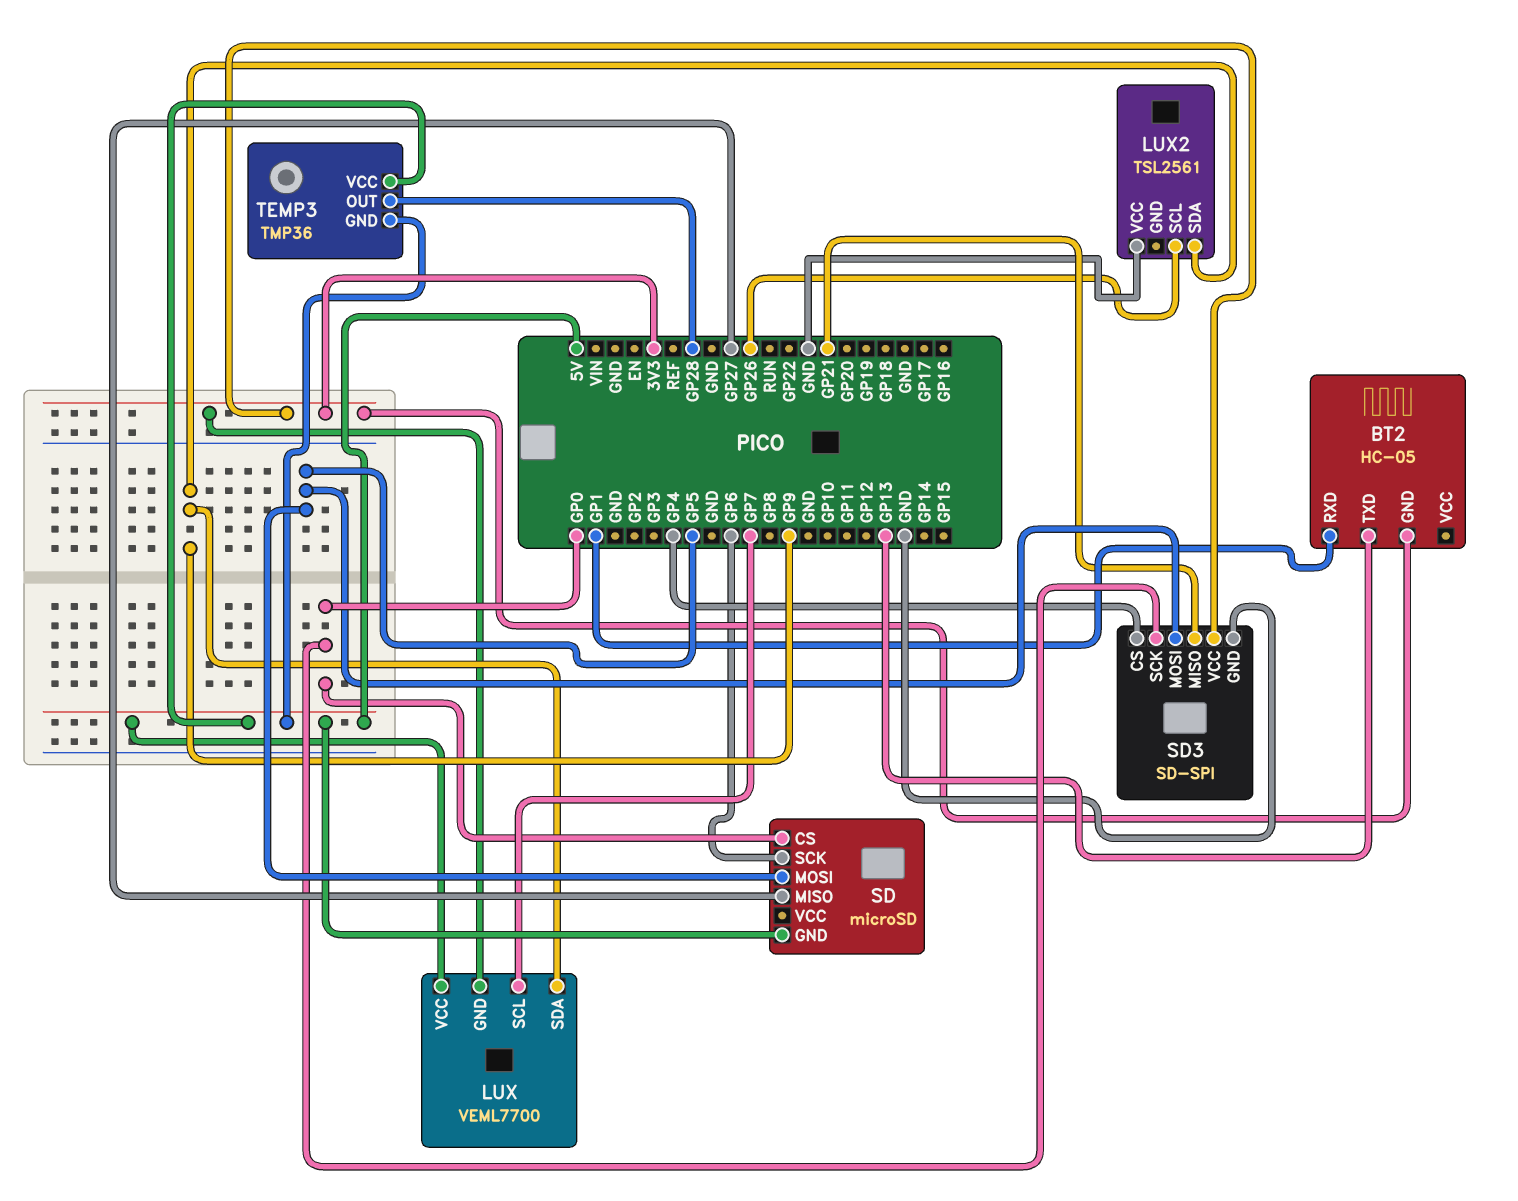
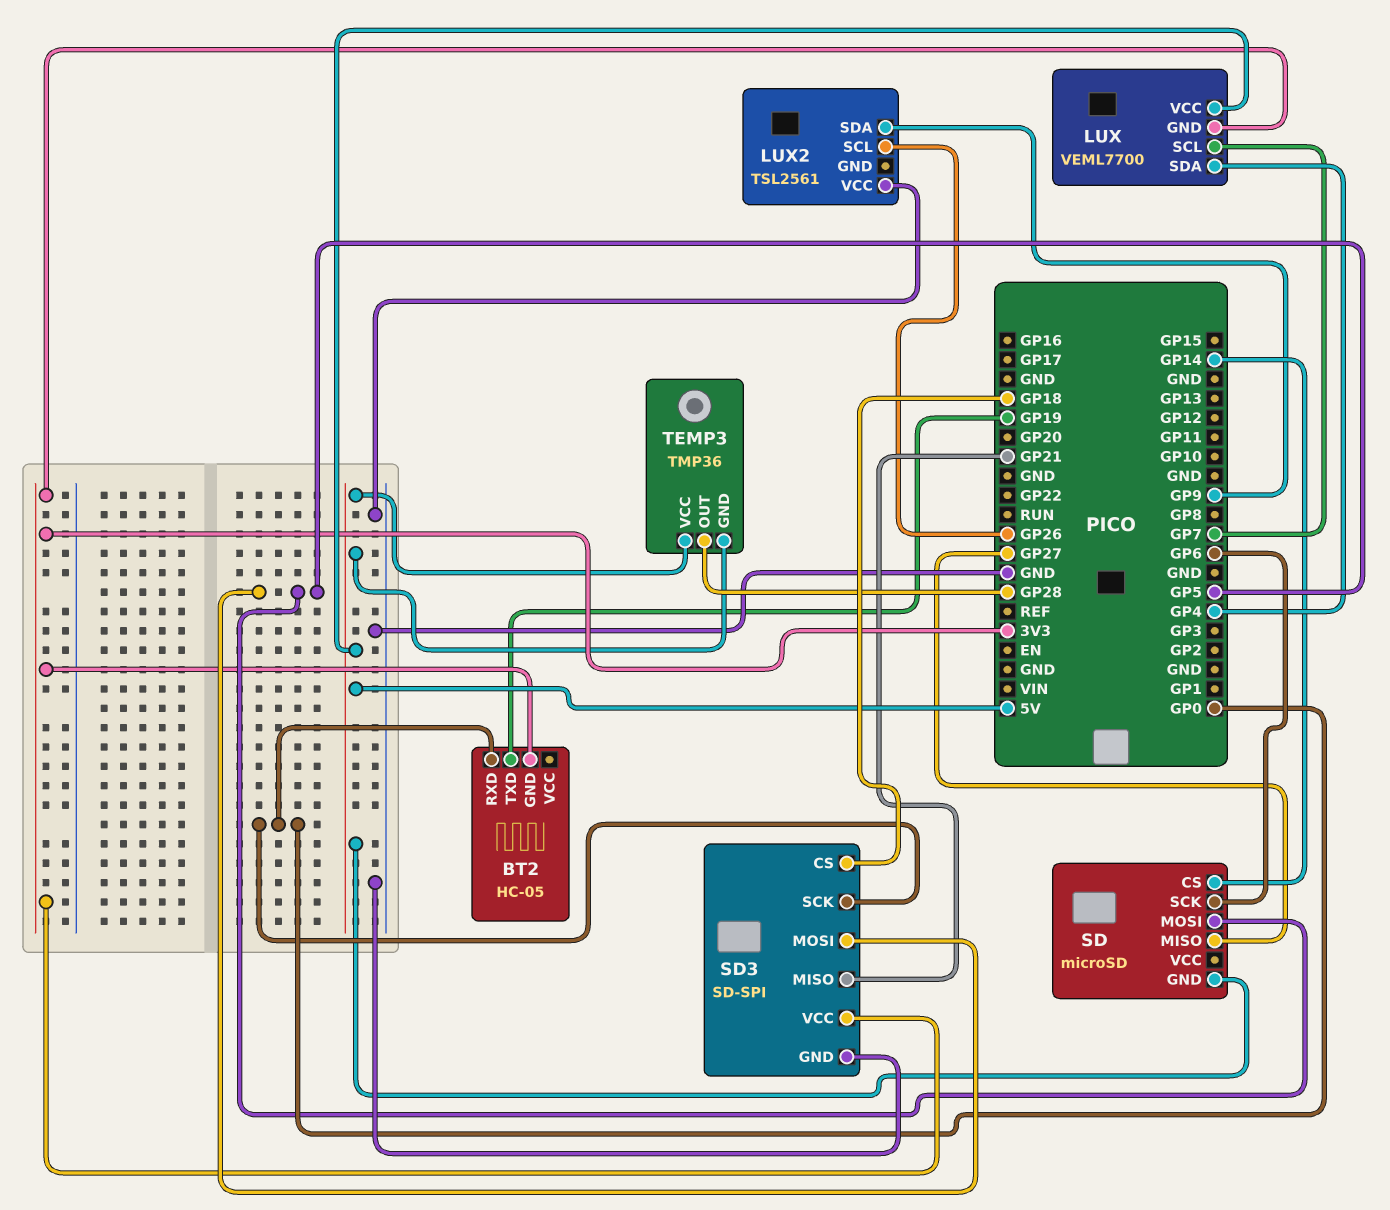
BT2 pin RXD: GP1 -> GP0
BT2 pin TXD: GP13 -> GP19
LUX pin SDA: GP9 -> GP4
SD pin CS: GP0 -> GP14
SD3 pin CS: GP4 -> GP18

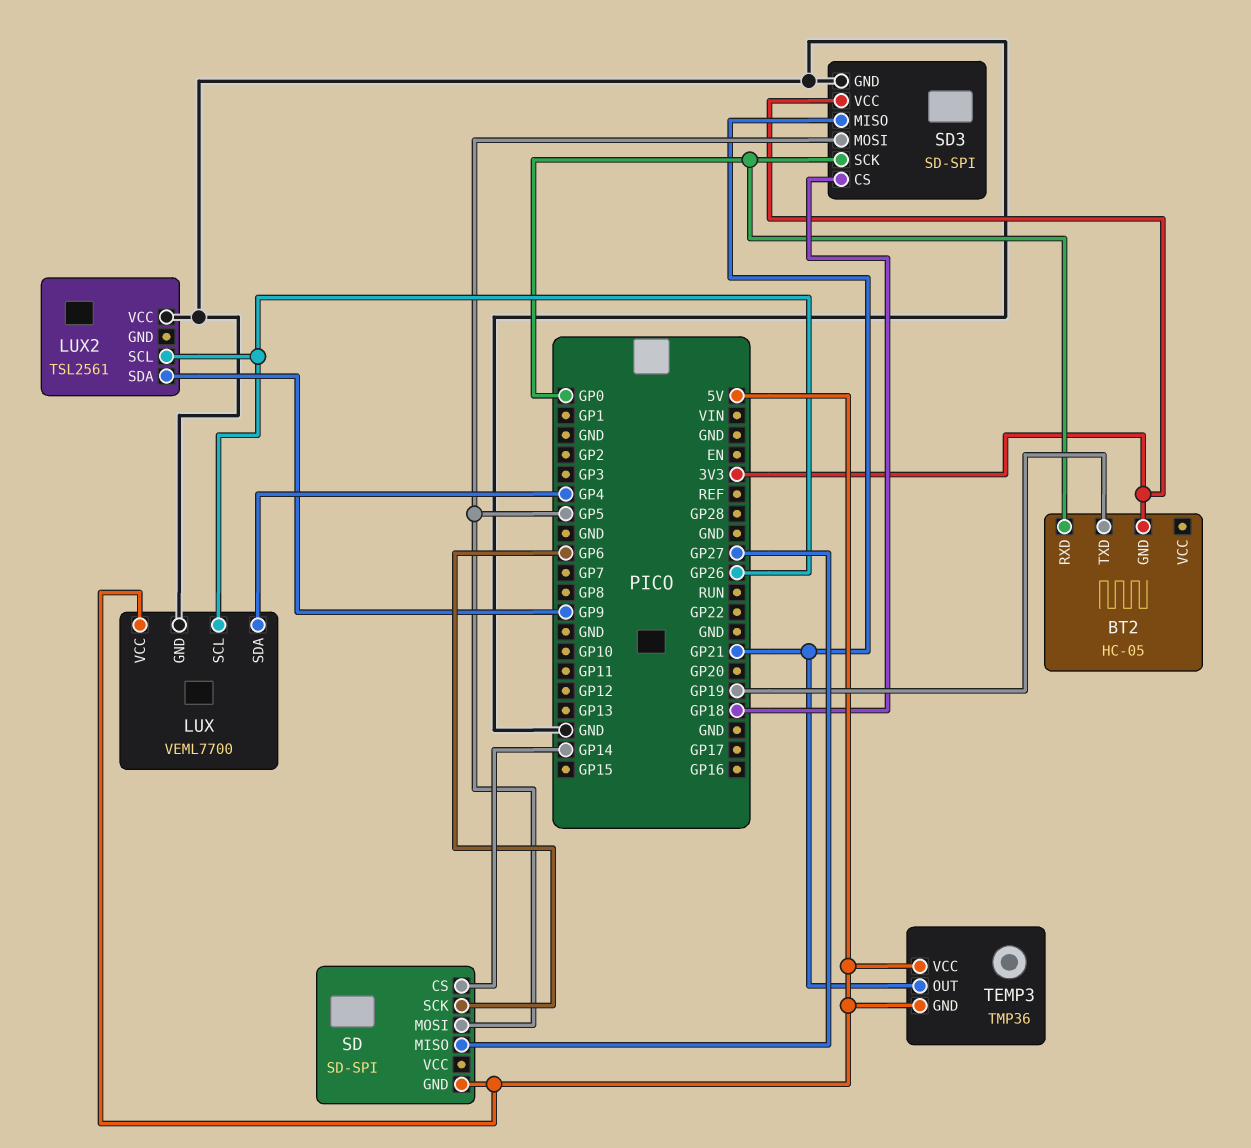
LUX pin GND: 3V3 -> GND
LUX pin SCL: GP7 -> GP26
SD: microSD -> SD-SPI
TEMP3 pin OUT: GP28 -> GP21

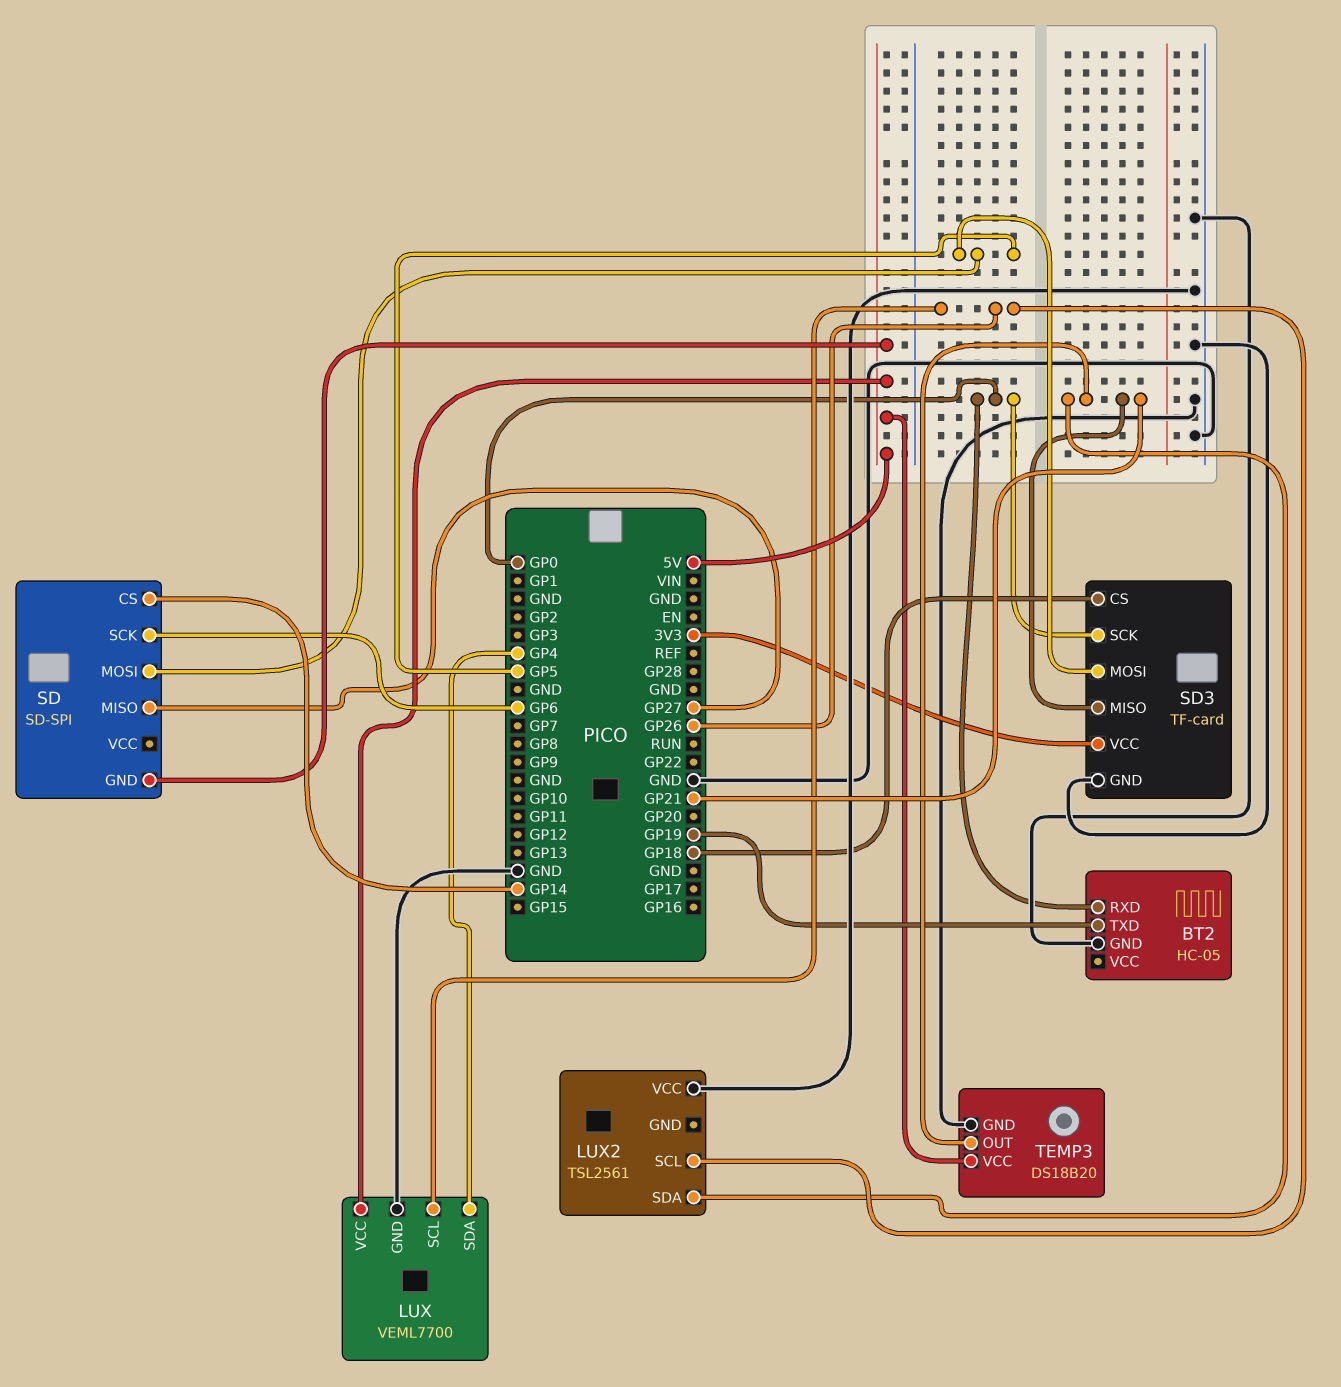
BT2 pin GND: 3V3 -> GND
LUX2 pin SDA: GP9 -> GP21
SD3: SD-SPI -> TF-card
TEMP3: TMP36 -> DS18B20
TEMP3 pin GND: 5V -> GND

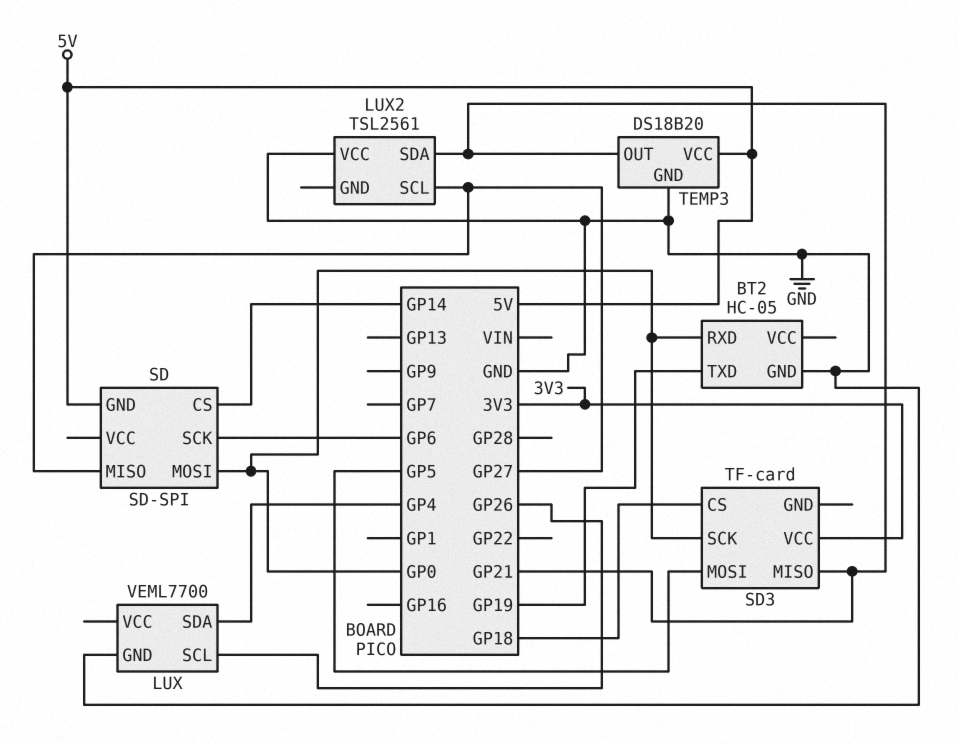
LUX pin VCC: 5V -> none
LUX2 pin SCL: GP26 -> GP27
SD pin MOSI: GP5 -> GP0
SD3 pin GND: GND -> none

